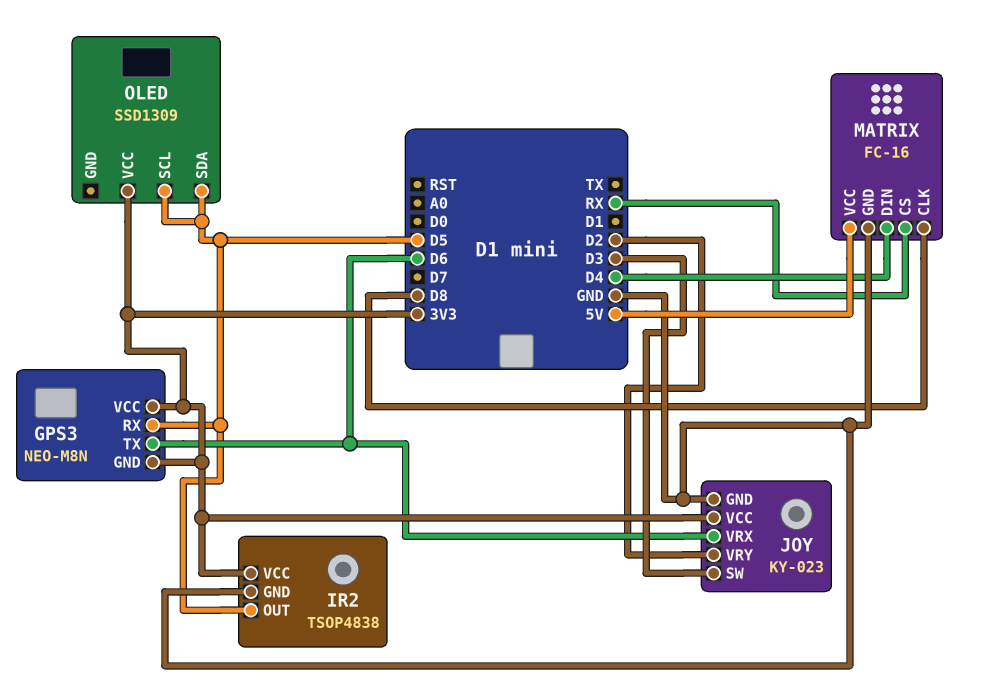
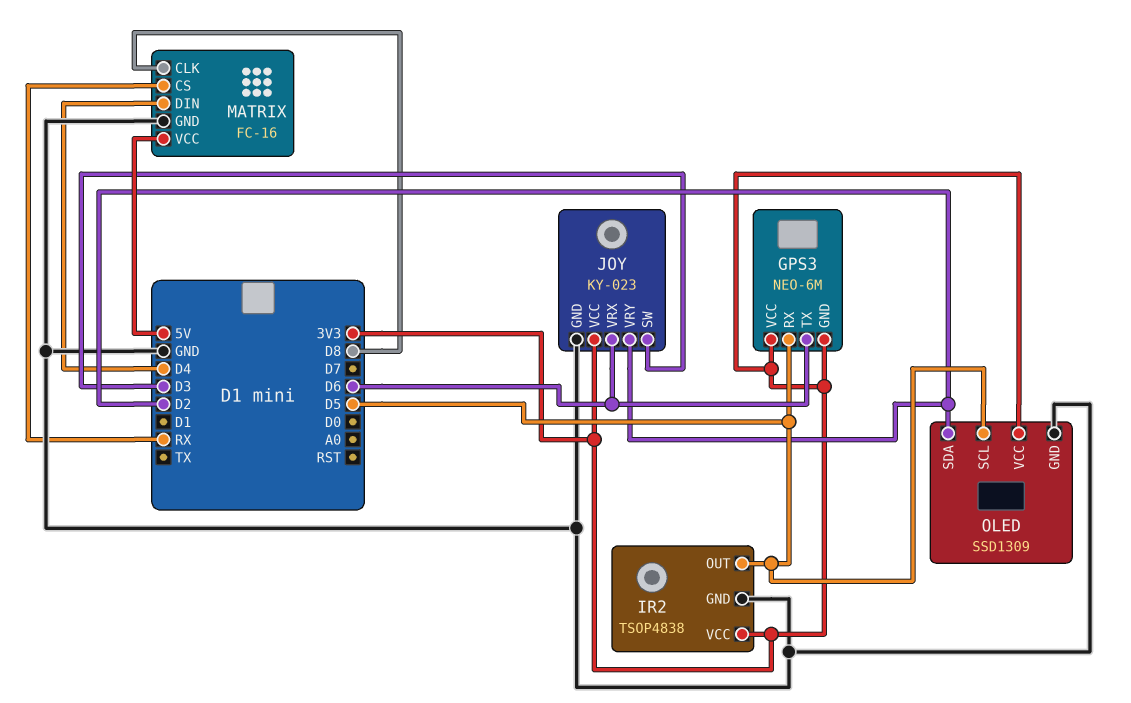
GPS3: NEO-M8N -> NEO-6M
OLED pin GND: none -> GND
OLED pin SDA: D5 -> D2

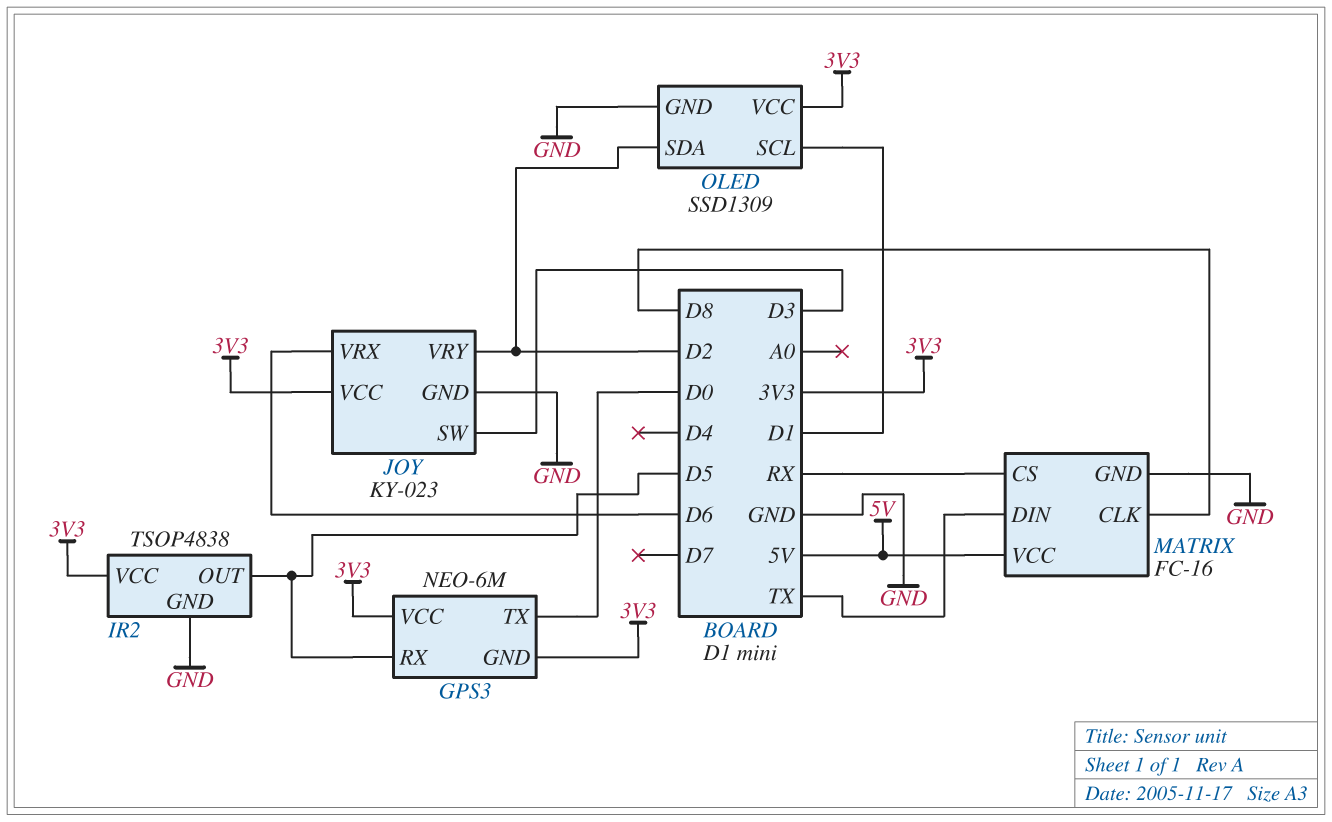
GPS3 pin TX: D6 -> D0
MATRIX pin DIN: D4 -> TX
OLED pin SCL: D5 -> D1

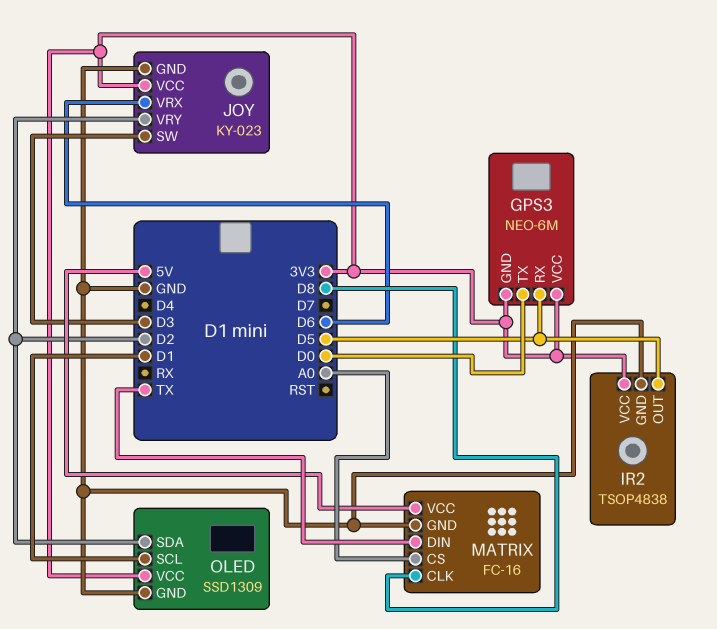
MATRIX pin CS: RX -> A0

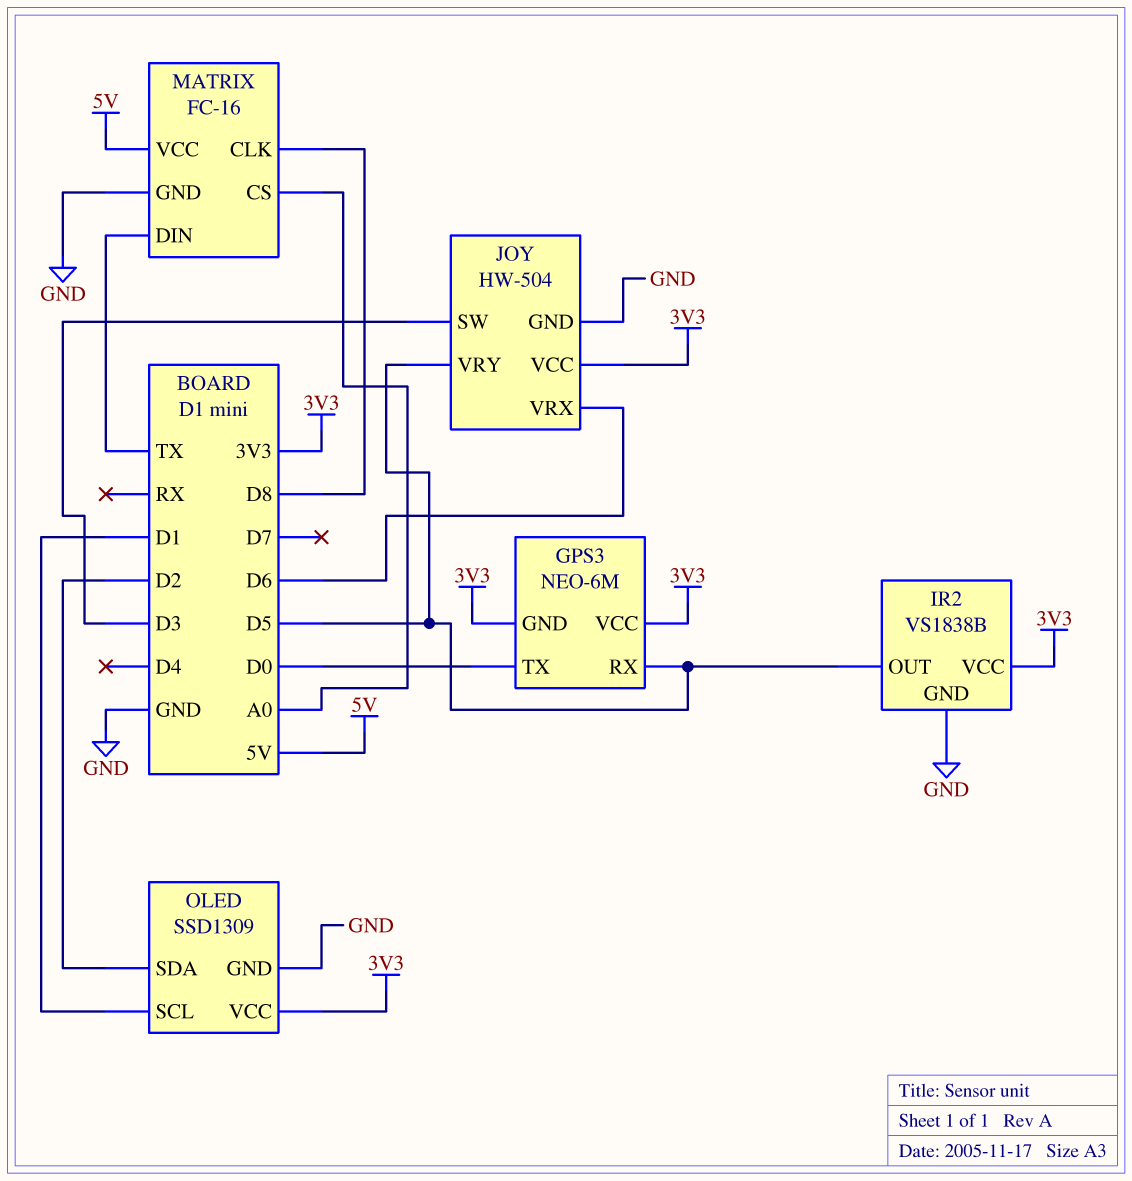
IR2: TSOP4838 -> VS1838B
JOY: KY-023 -> HW-504
JOY pin VRY: D2 -> D5

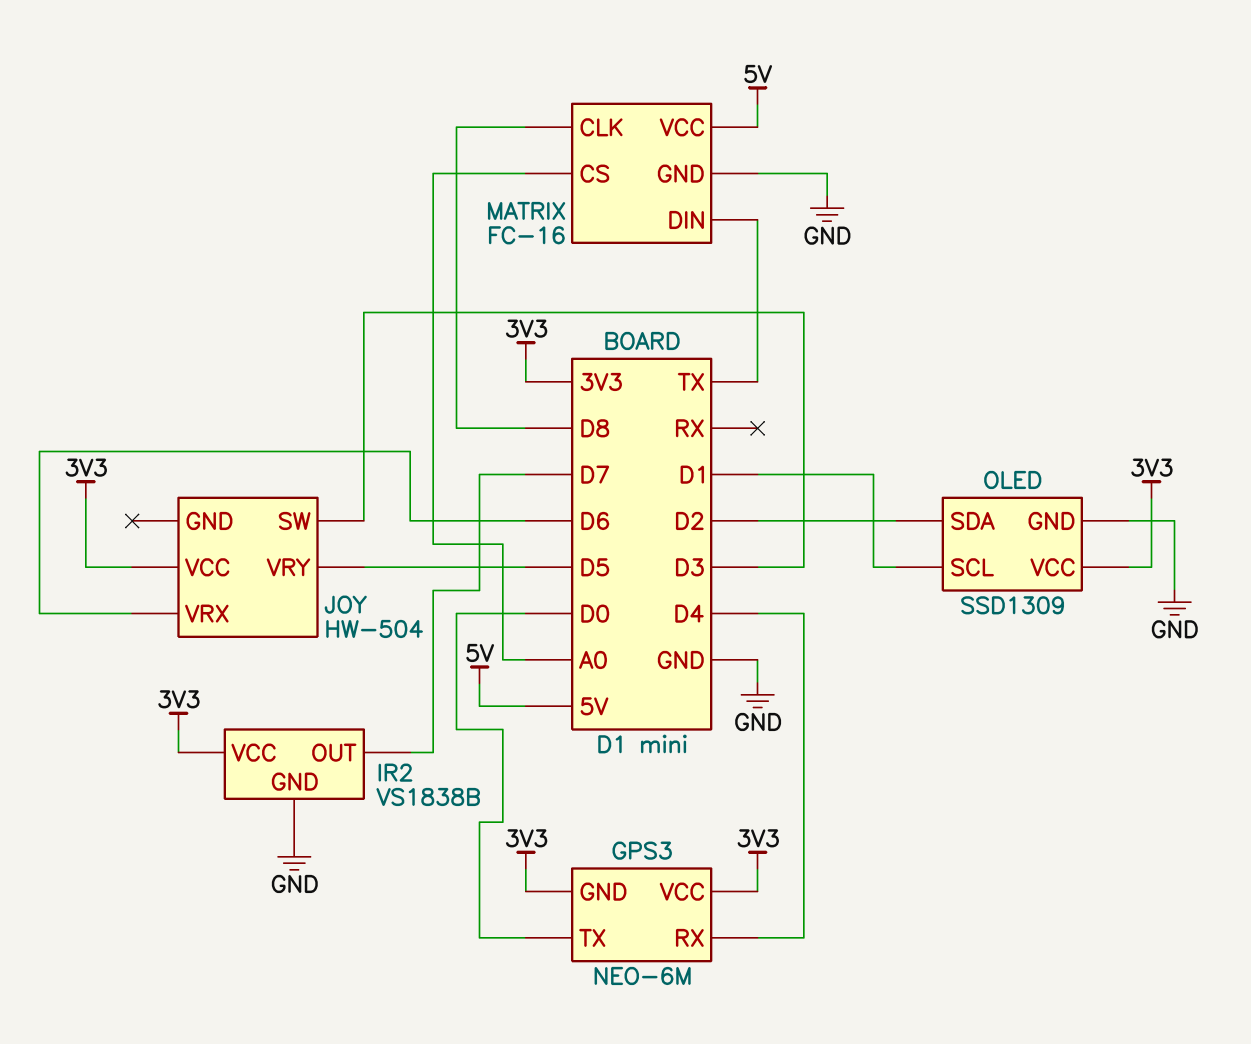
GPS3 pin RX: D5 -> D4
IR2 pin OUT: D5 -> D7
JOY pin GND: GND -> none

